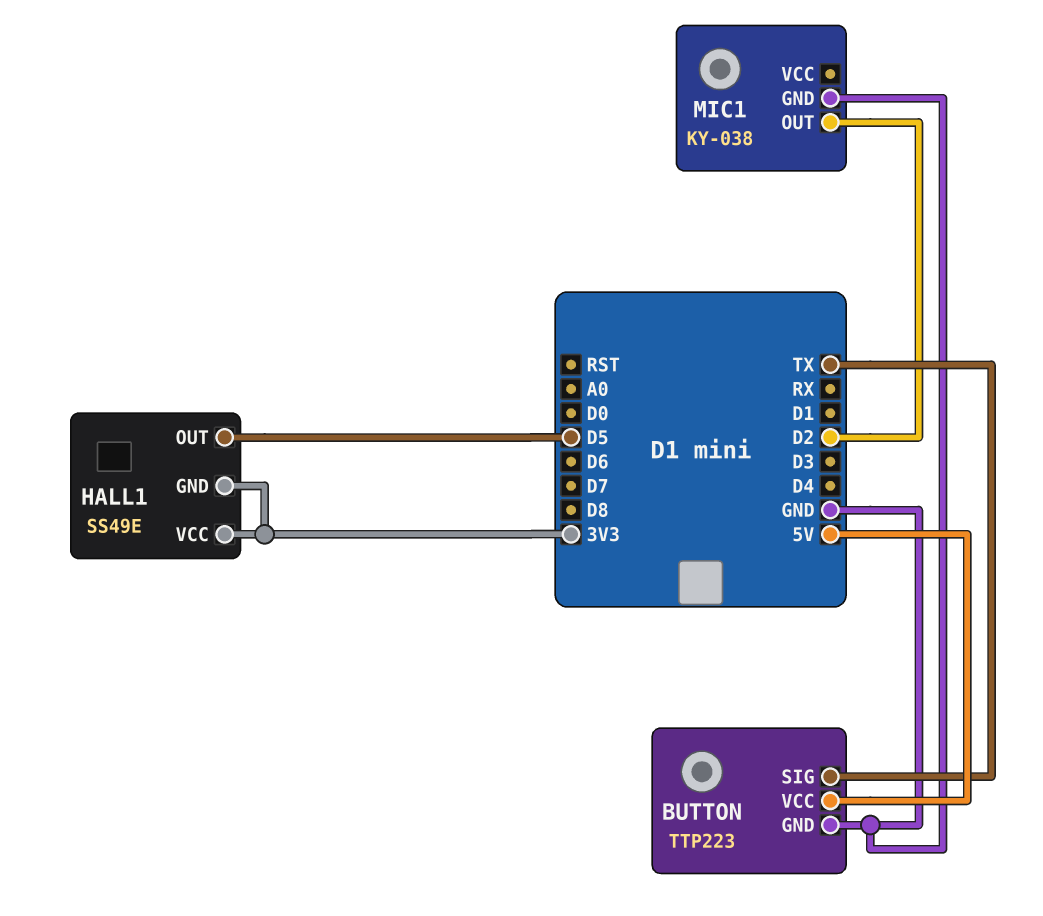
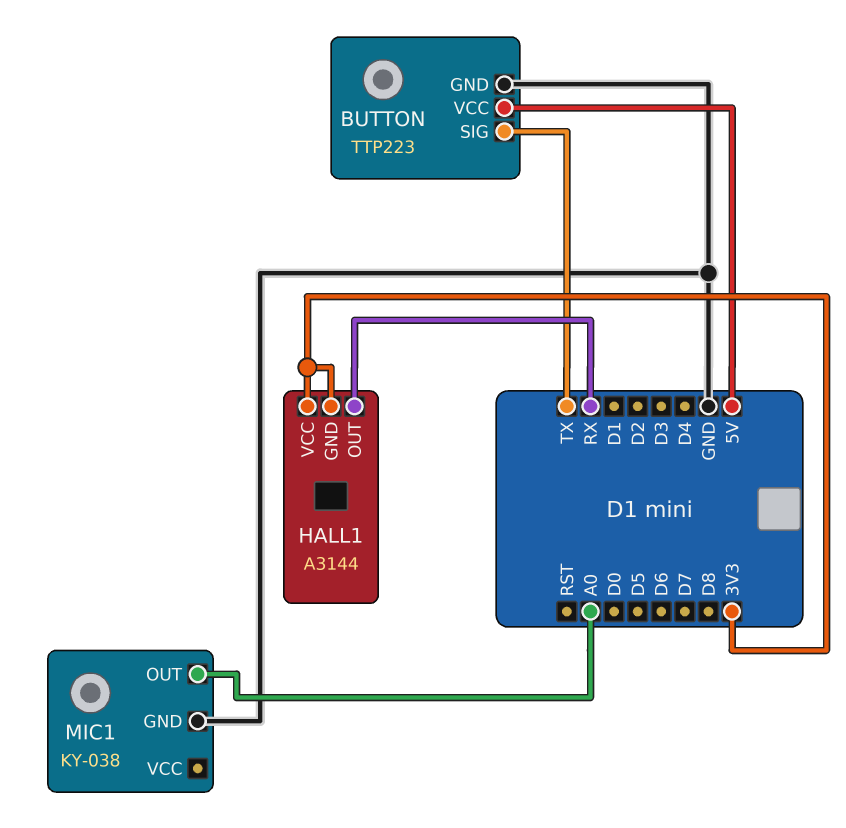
HALL1: SS49E -> A3144
HALL1 pin OUT: D5 -> RX
MIC1 pin OUT: D2 -> A0

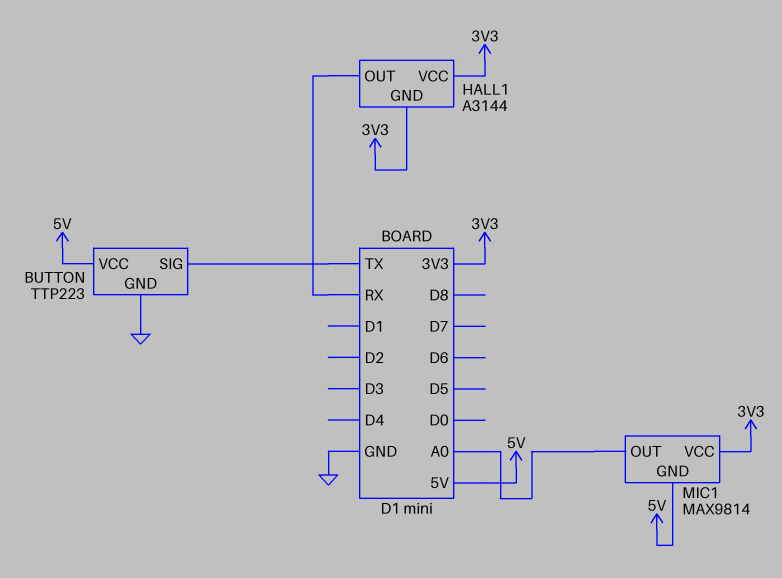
MIC1: KY-038 -> MAX9814
MIC1 pin GND: GND -> 5V
MIC1 pin VCC: none -> 3V3

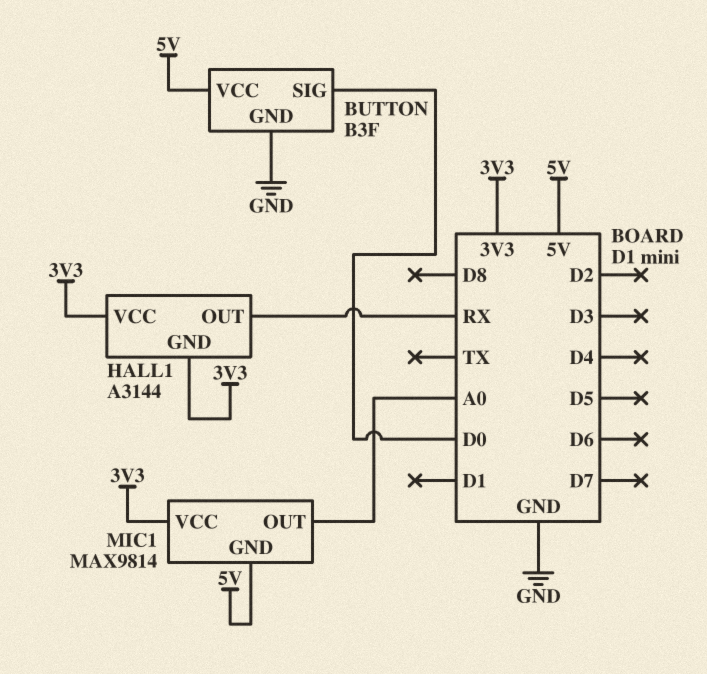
BUTTON: TTP223 -> B3F
BUTTON pin SIG: TX -> D0

